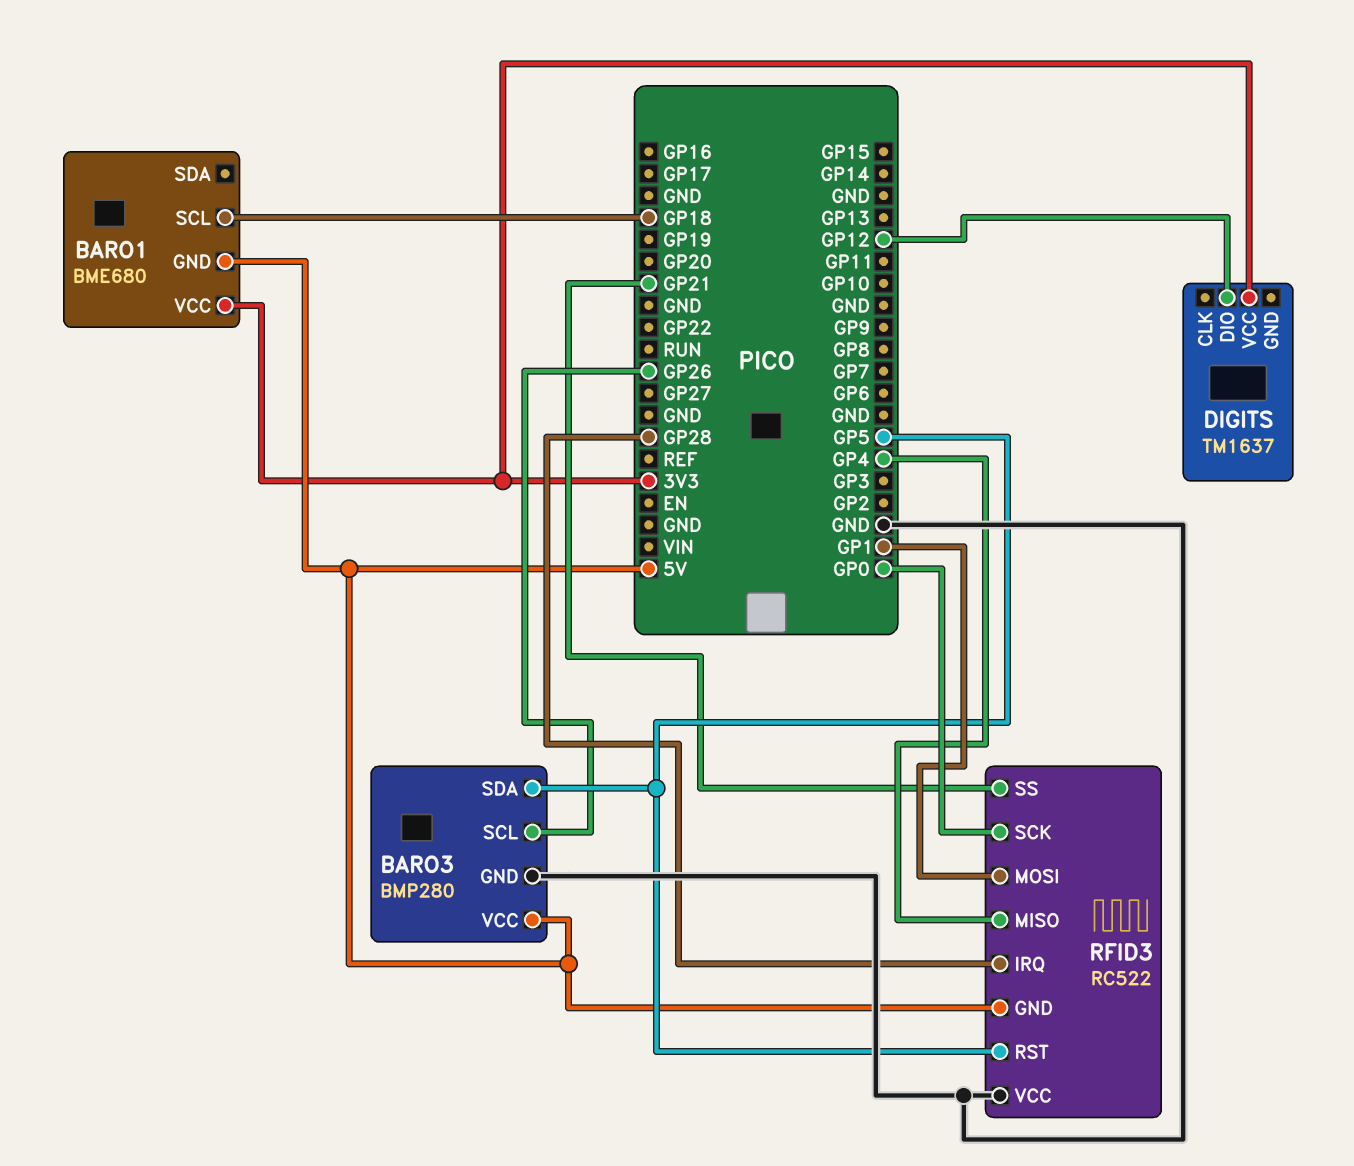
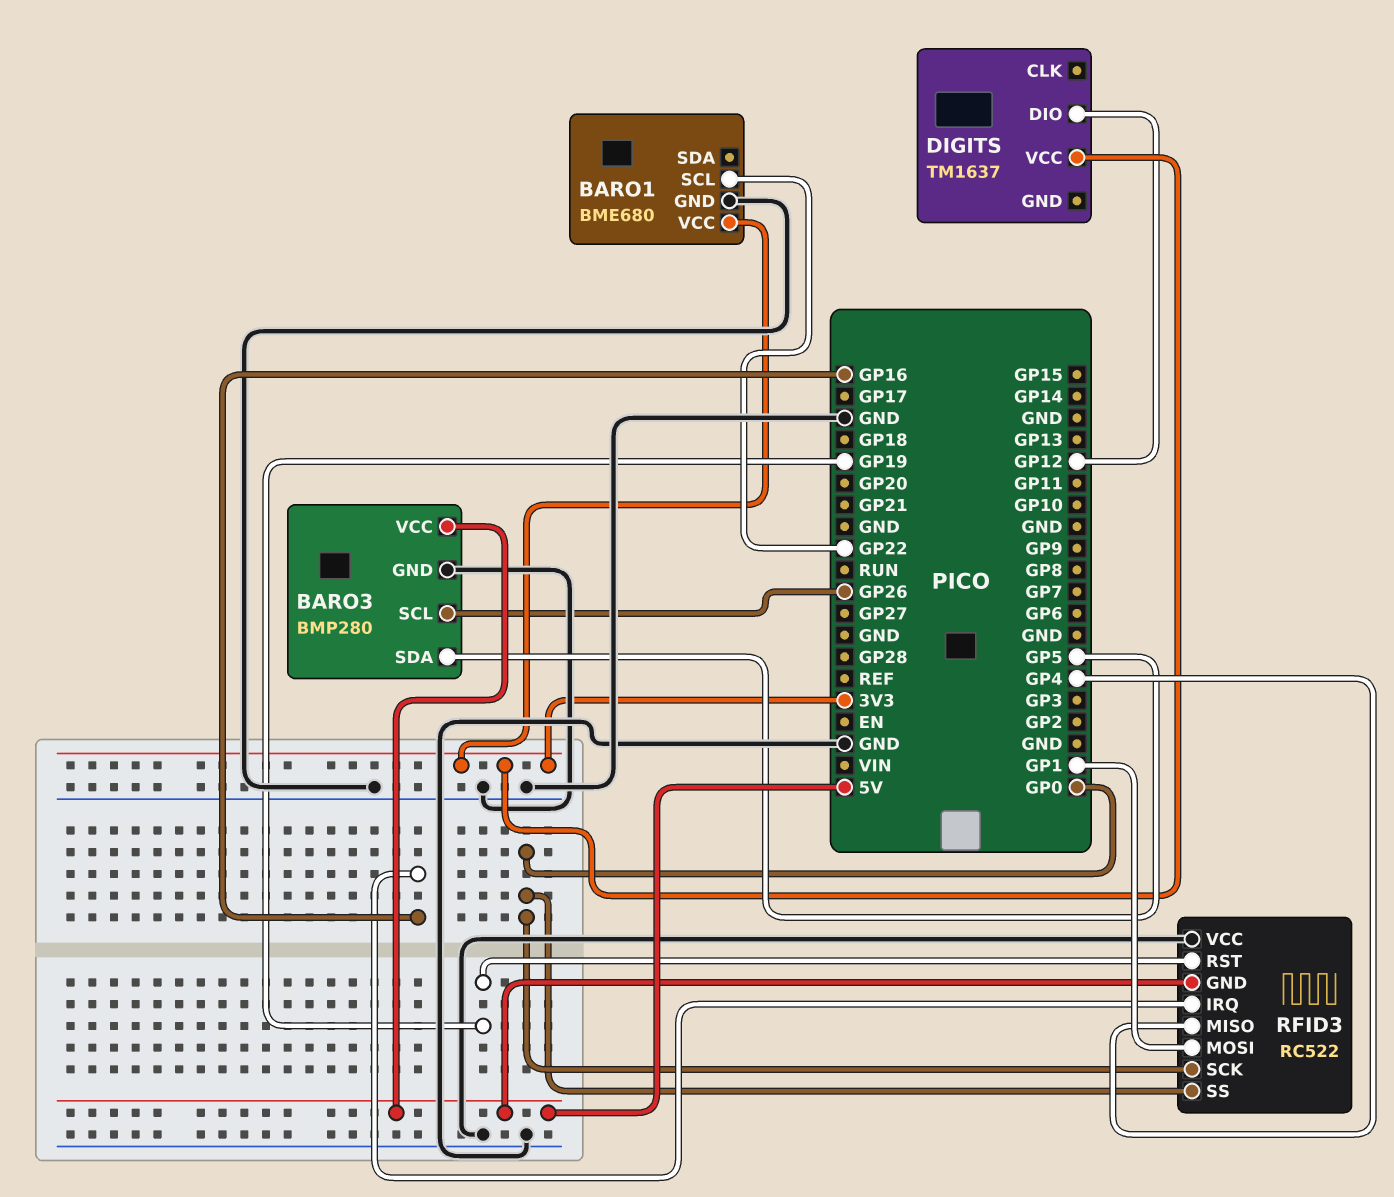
BARO1 pin GND: 5V -> GND
BARO1 pin SCL: GP18 -> GP22
RFID3 pin IRQ: GP28 -> GP16
RFID3 pin RST: GP5 -> GP19
RFID3 pin SS: GP21 -> GP0

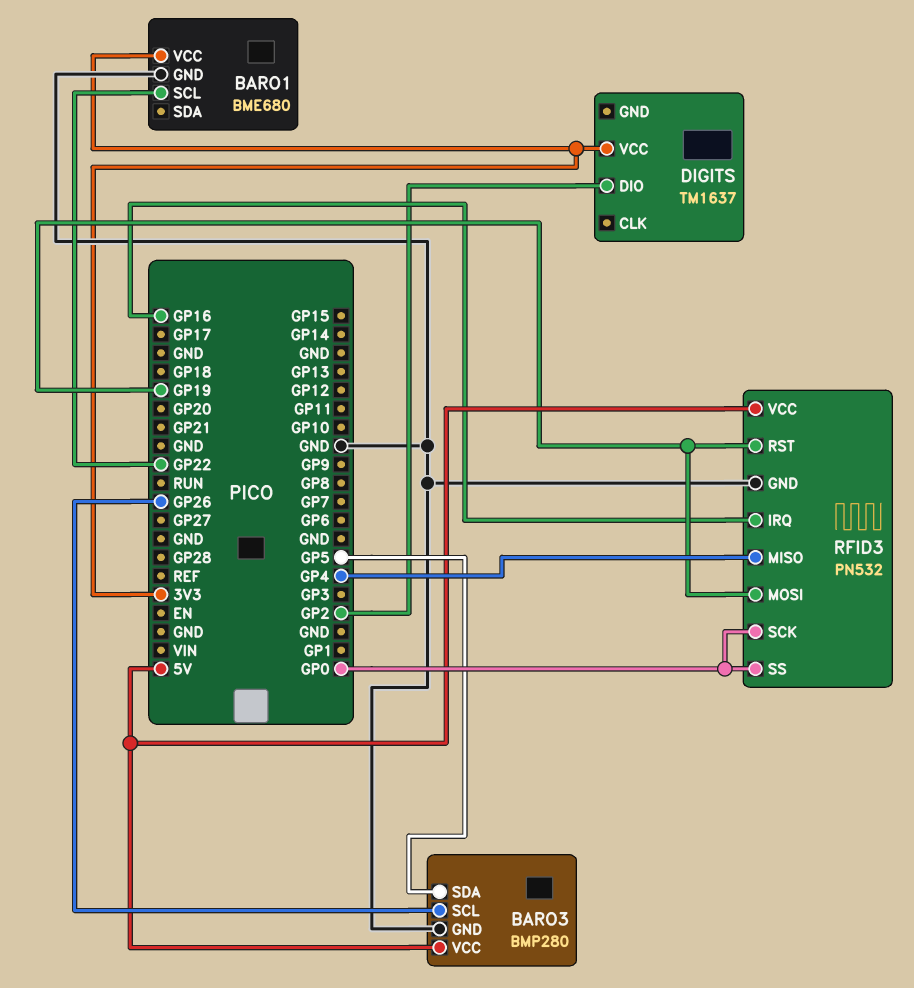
DIGITS pin DIO: GP12 -> GP2
RFID3: RC522 -> PN532
RFID3 pin GND: 5V -> GND
RFID3 pin MOSI: GP1 -> GP19
RFID3 pin VCC: GND -> 5V

